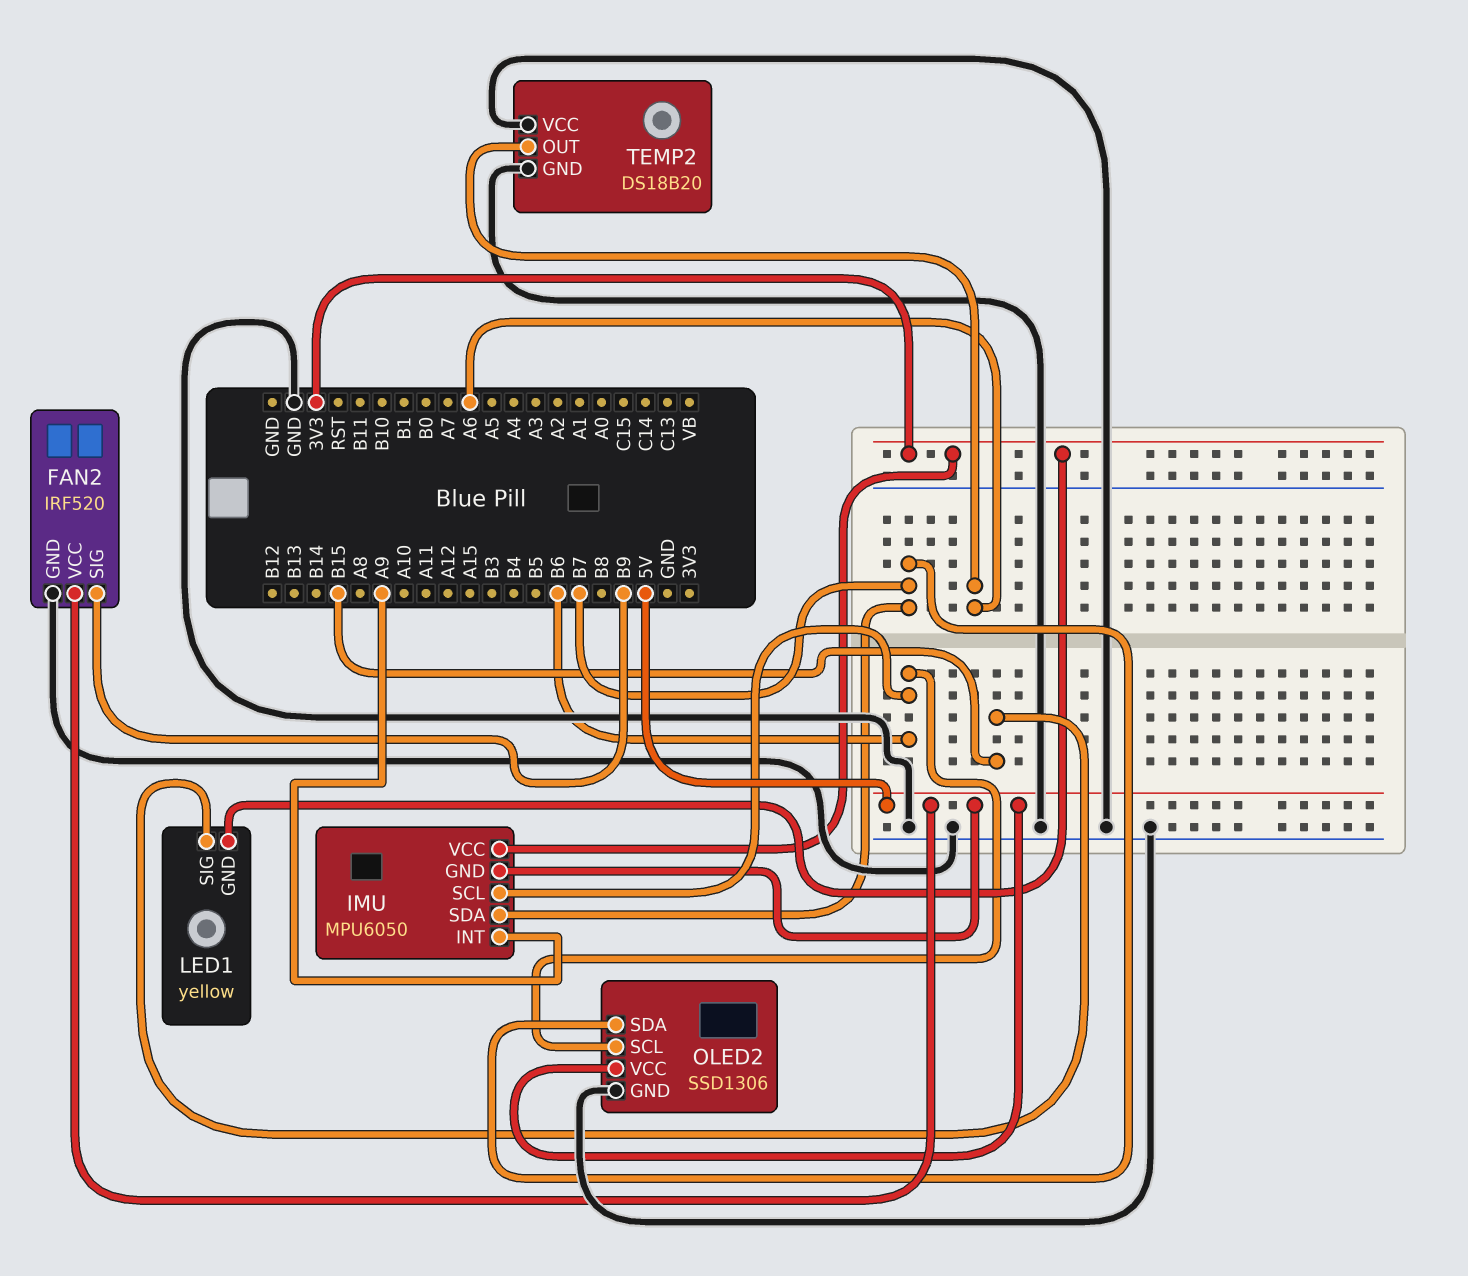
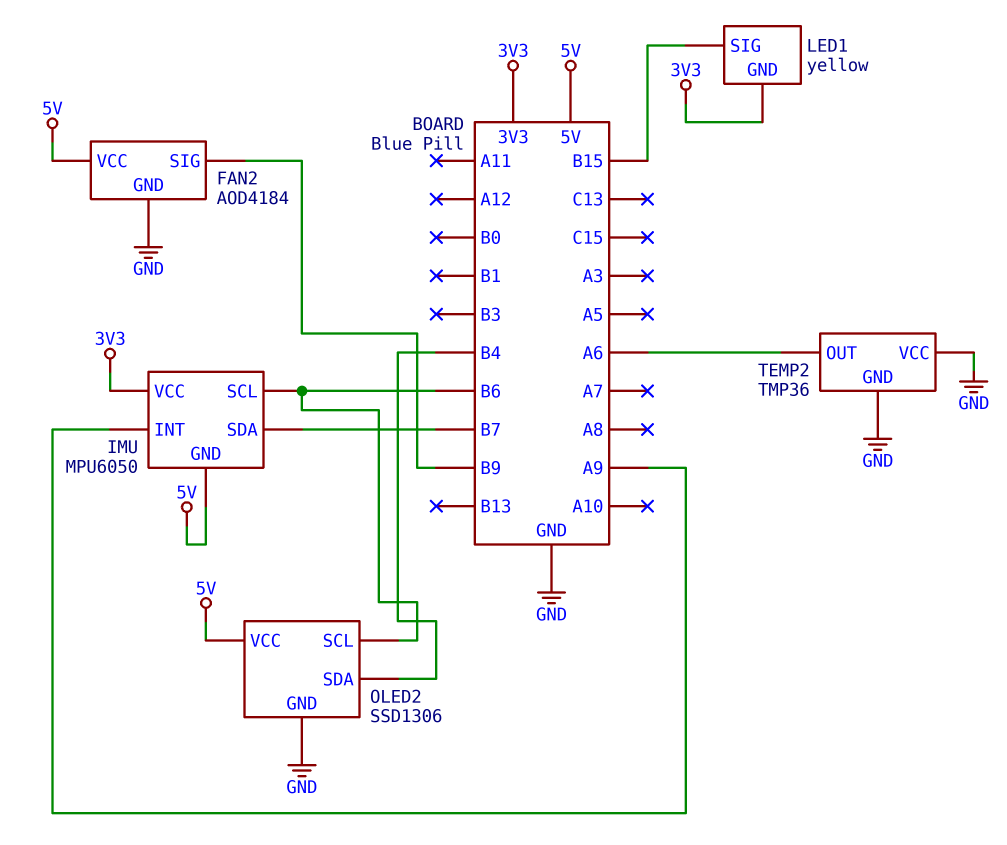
FAN2: IRF520 -> AOD4184
OLED2 pin SDA: B7 -> B4
TEMP2: DS18B20 -> TMP36

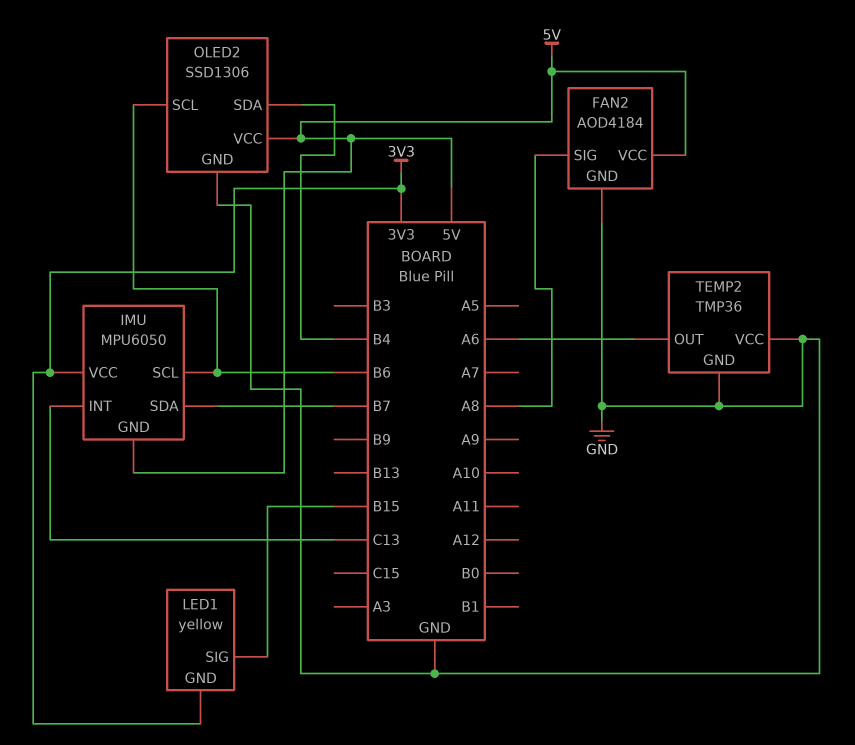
FAN2 pin SIG: B9 -> A8
IMU pin INT: A9 -> C13

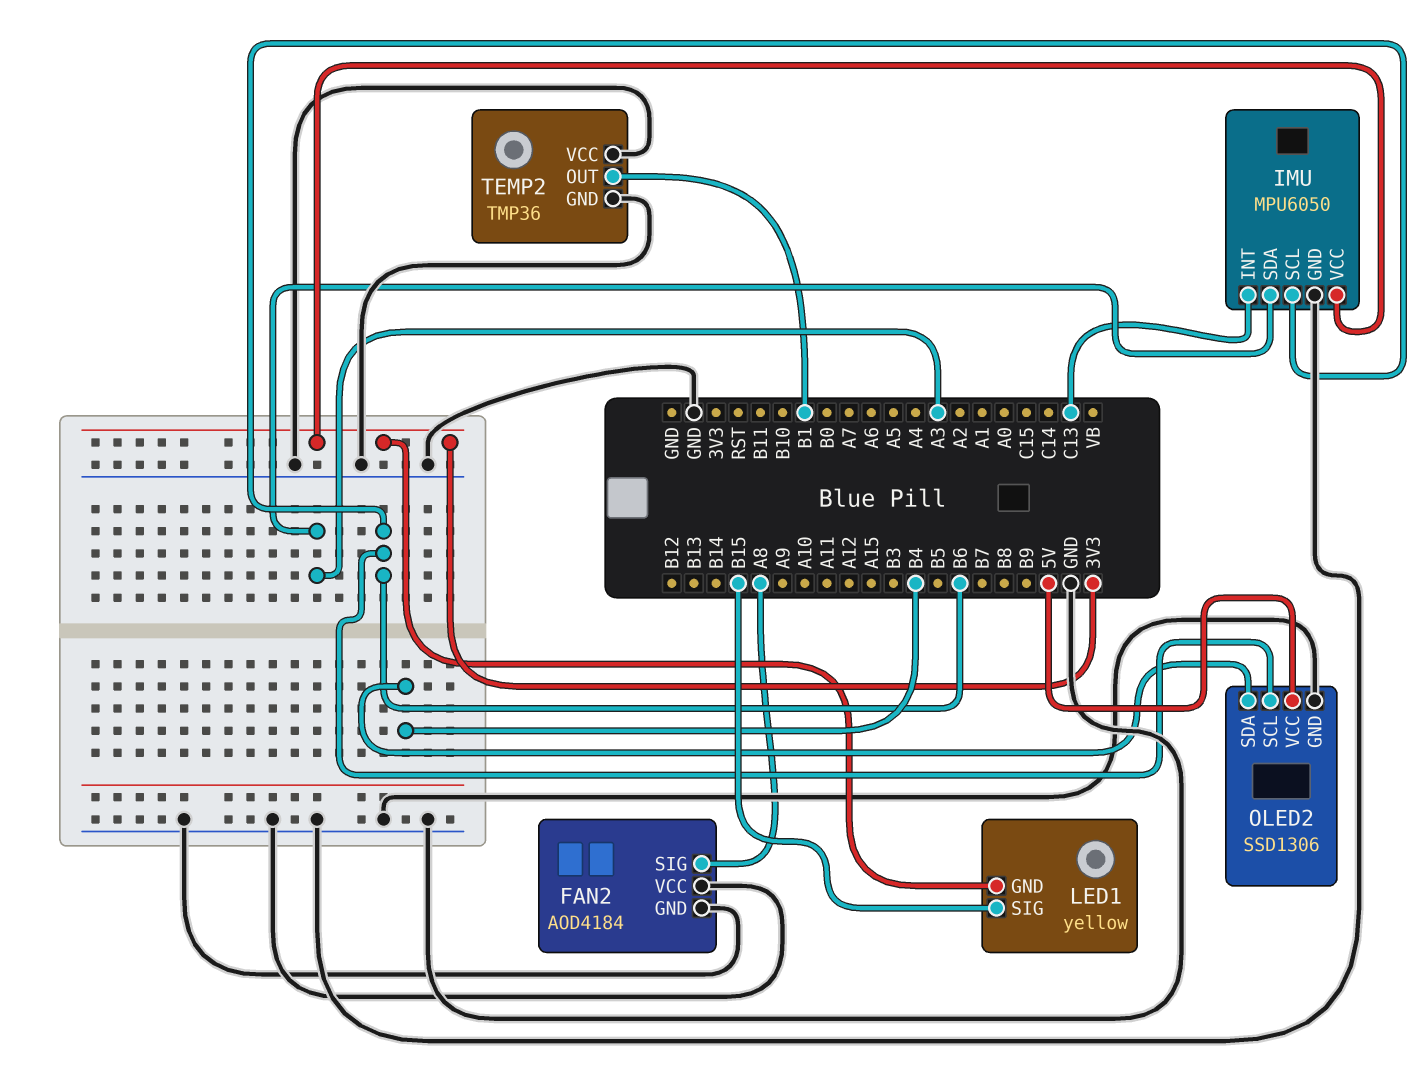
FAN2 pin VCC: 5V -> GND
IMU pin GND: 5V -> GND
IMU pin SDA: B7 -> A3
TEMP2 pin OUT: A6 -> B1

